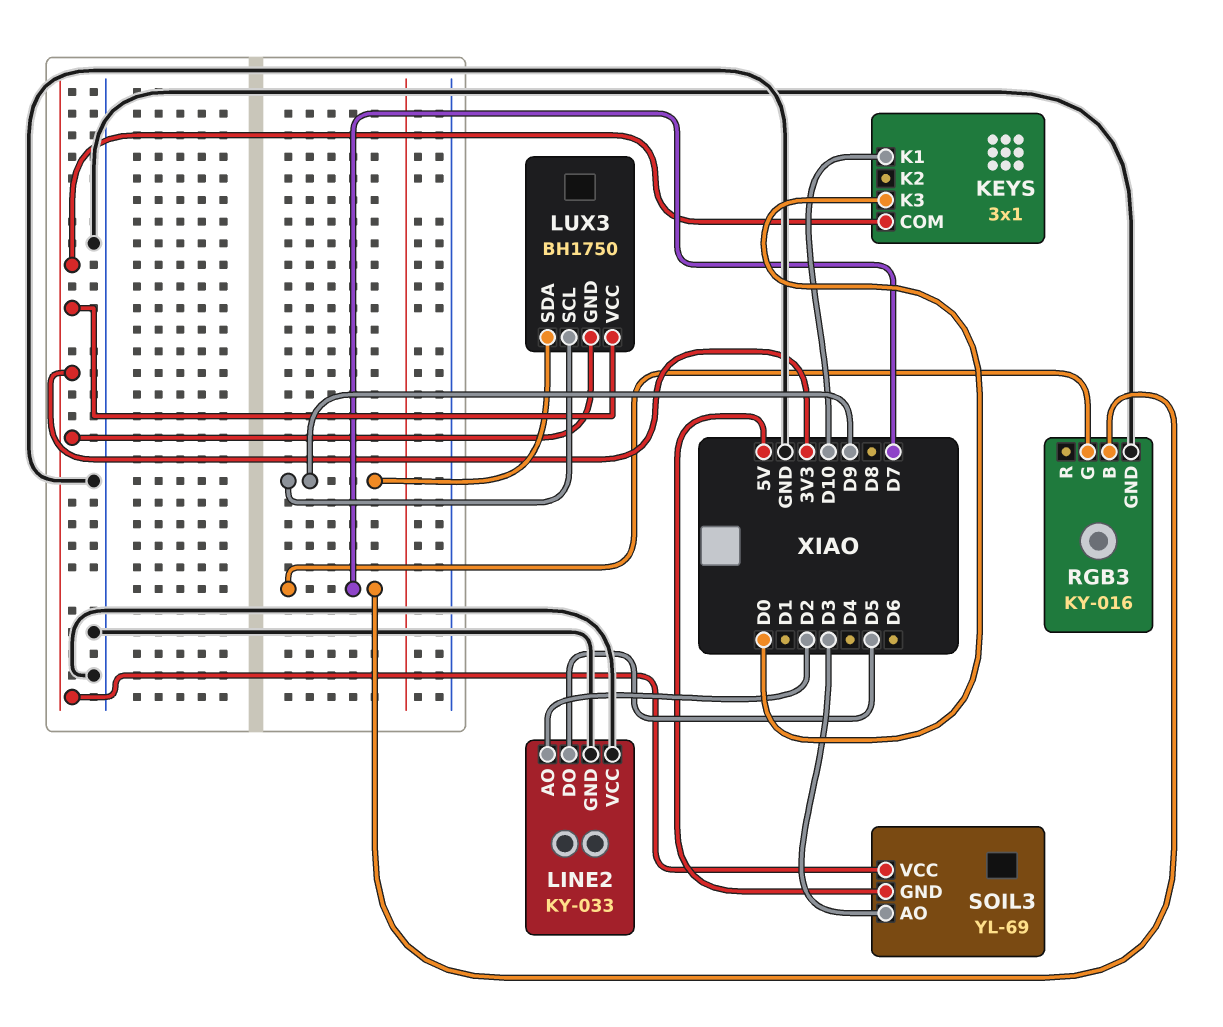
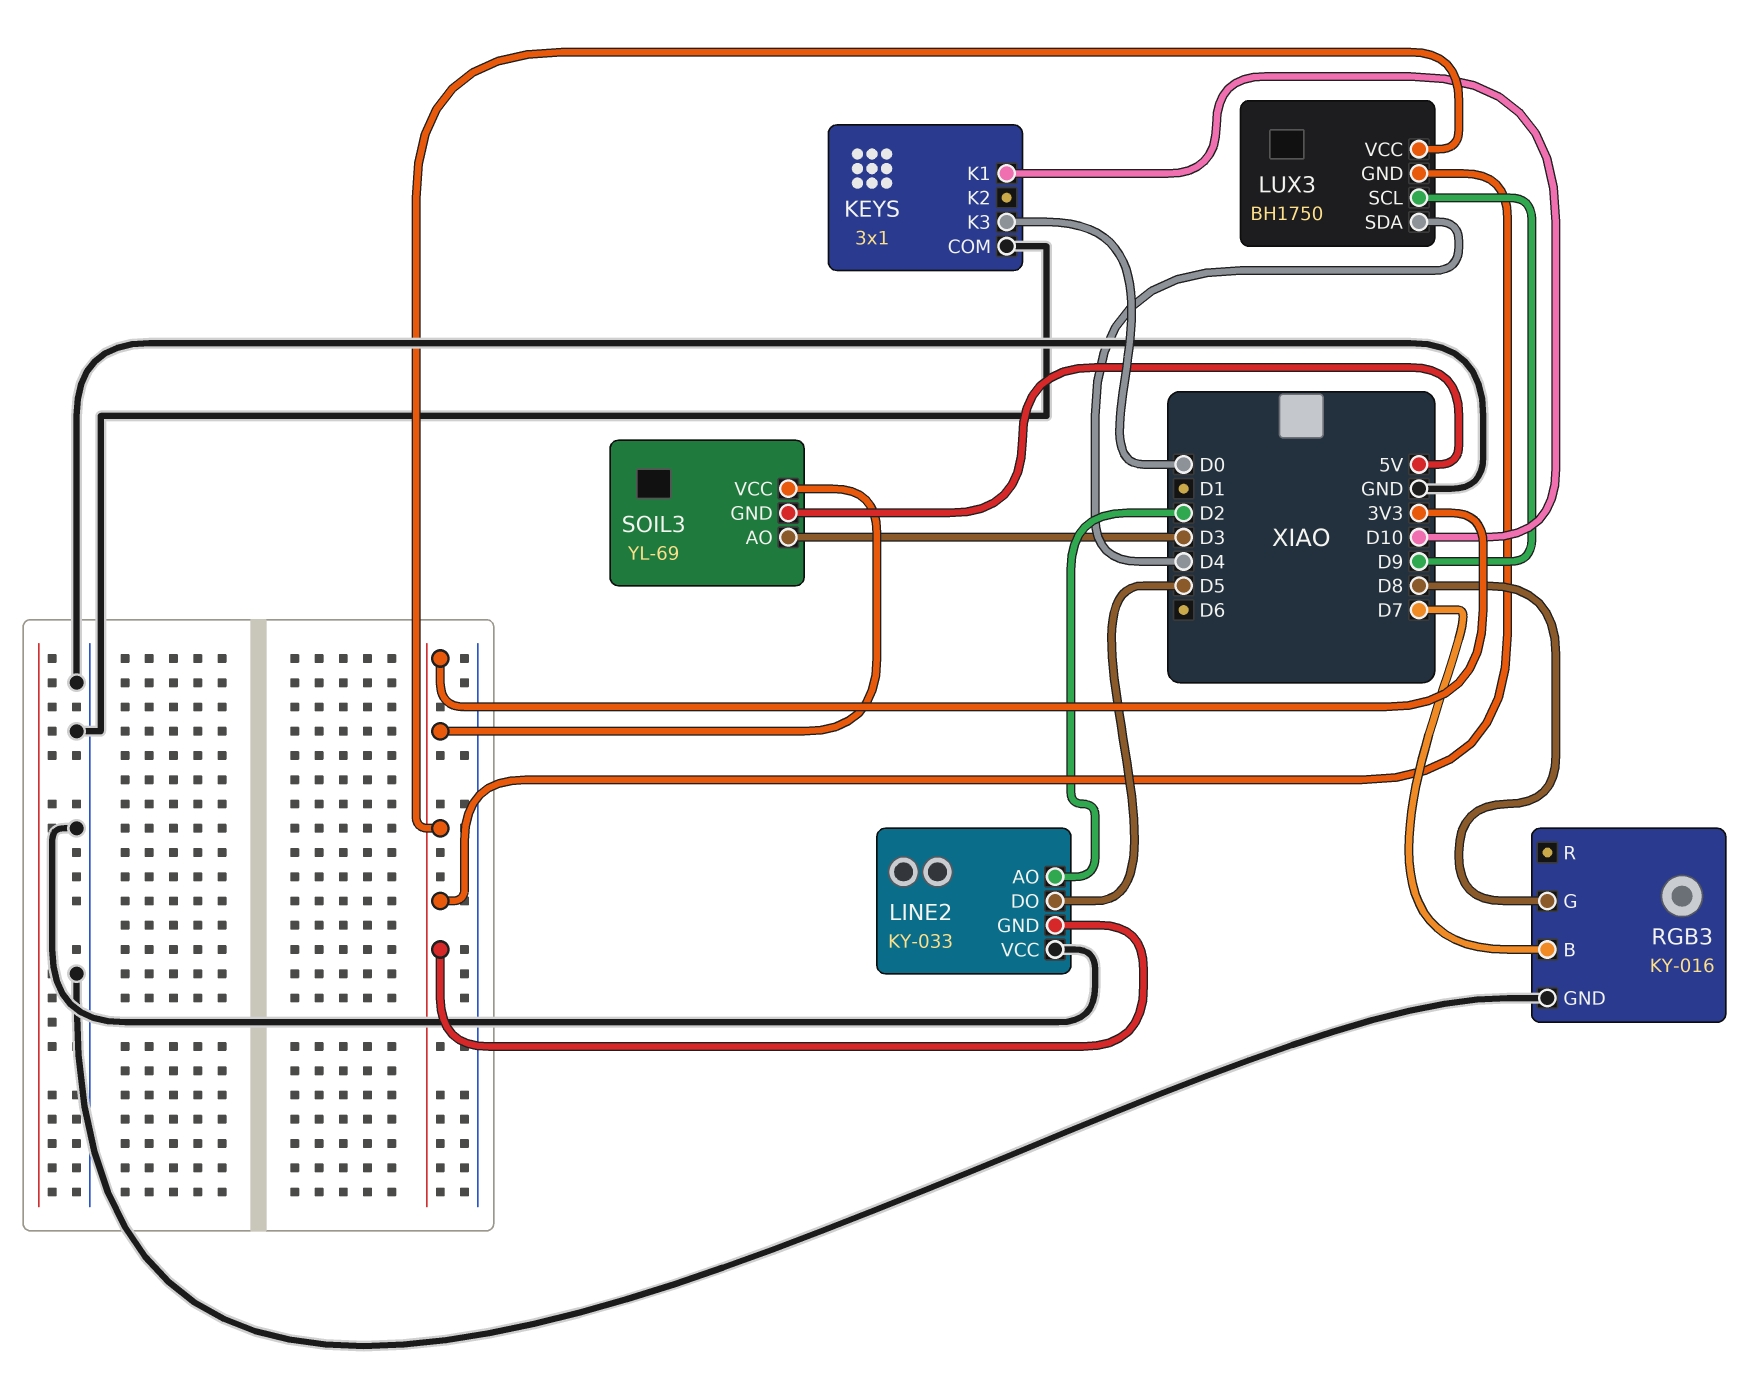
KEYS pin COM: 3V3 -> GND
LINE2 pin GND: GND -> 3V3
LUX3 pin SDA: D9 -> D4
RGB3 pin G: D7 -> D8

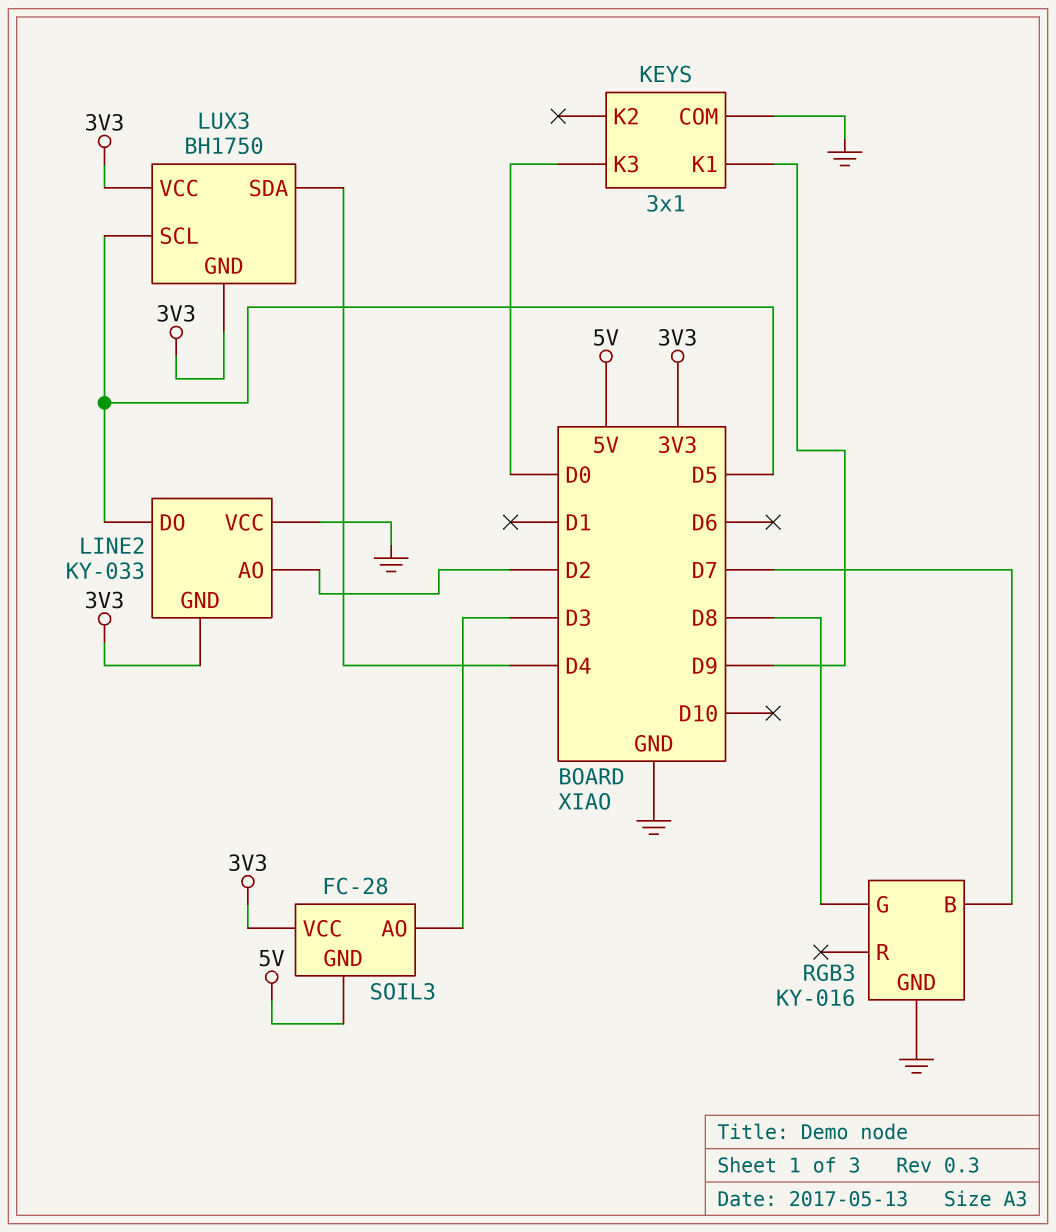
KEYS pin K1: D10 -> D9
LUX3 pin SCL: D9 -> D5
SOIL3: YL-69 -> FC-28

